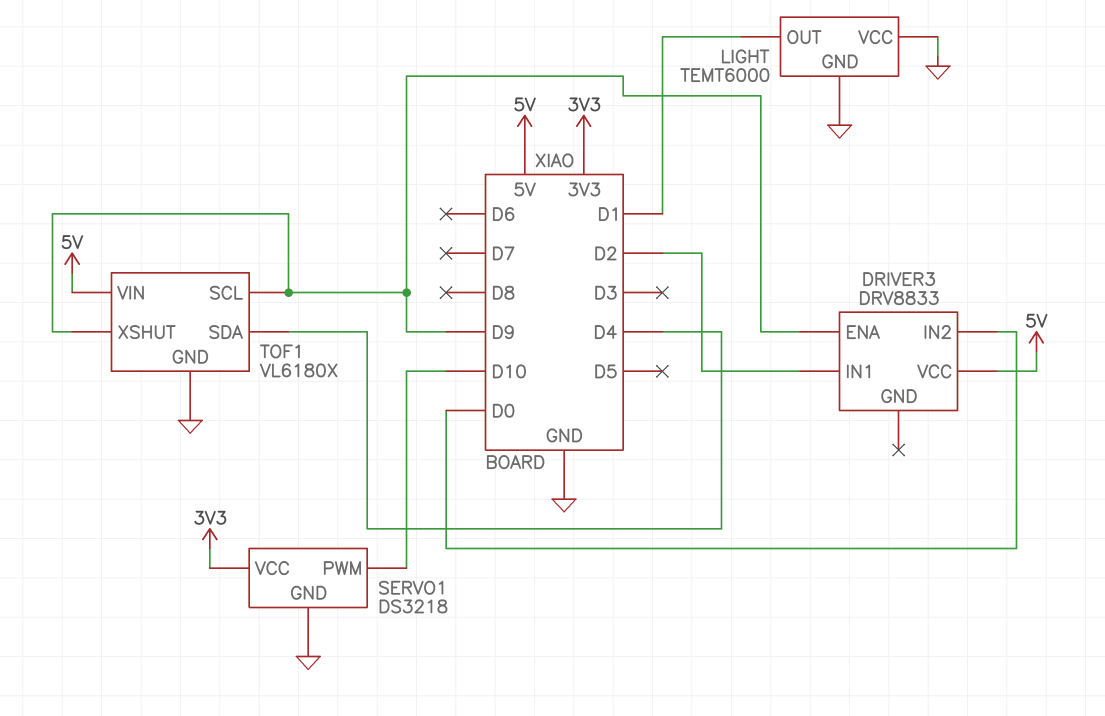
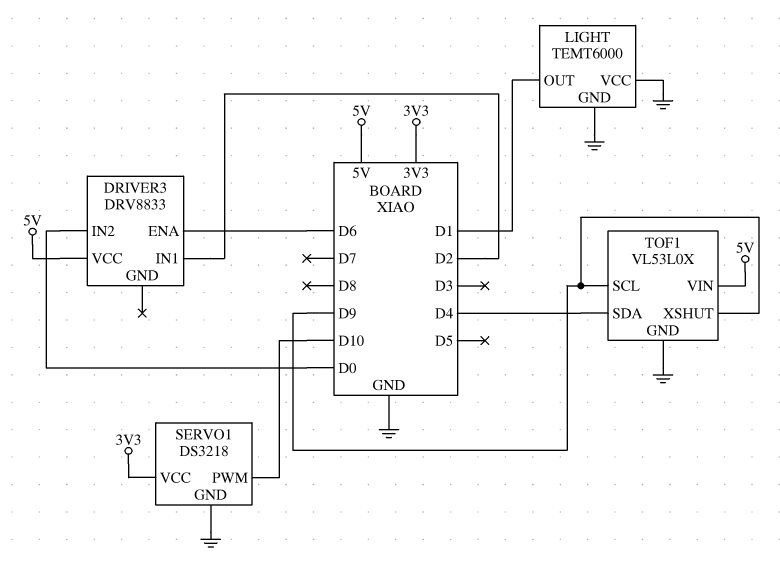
DRIVER3 pin ENA: D9 -> D6
TOF1: VL6180X -> VL53L0X

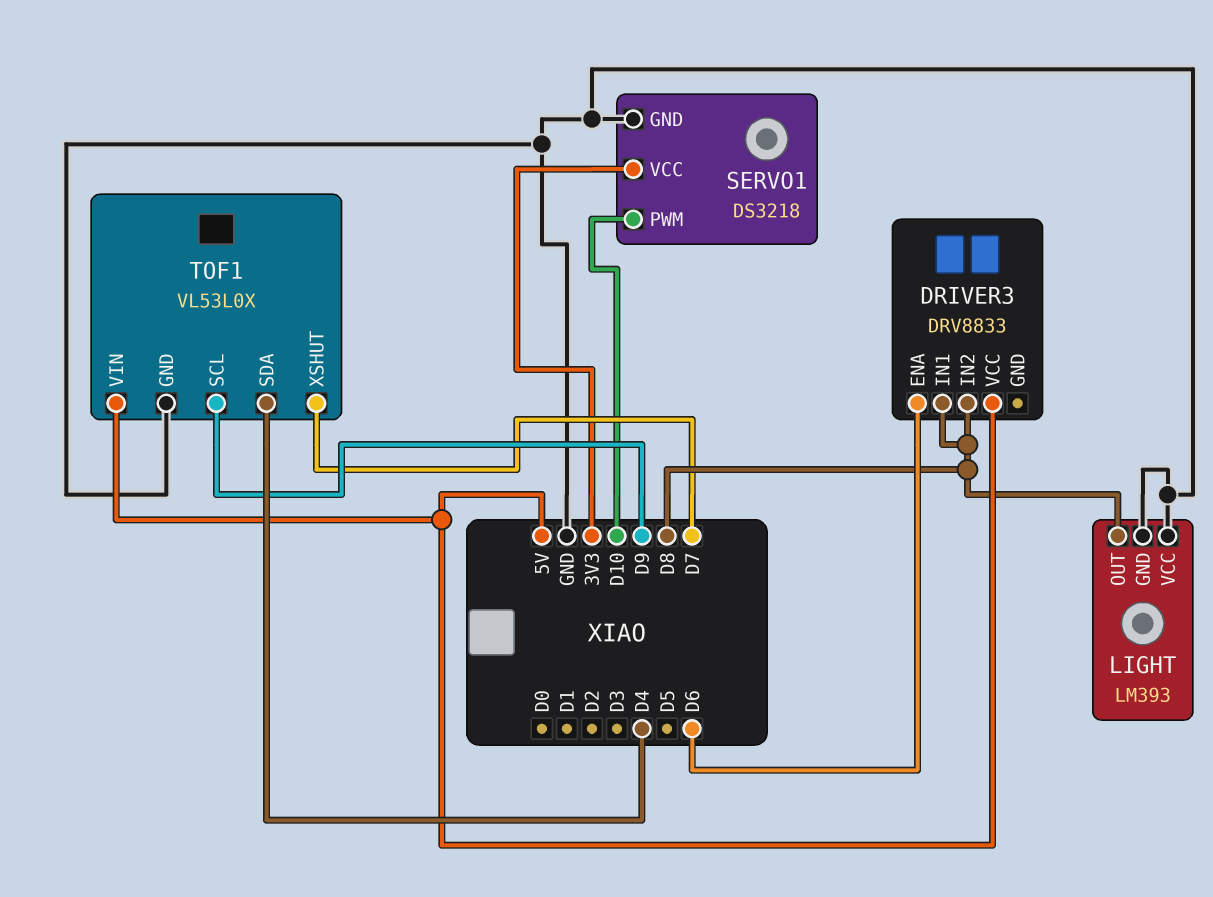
DRIVER3 pin IN1: D2 -> D8
DRIVER3 pin IN2: D0 -> D8
LIGHT: TEMT6000 -> LM393
LIGHT pin OUT: D1 -> D8
TOF1 pin XSHUT: D9 -> D7

